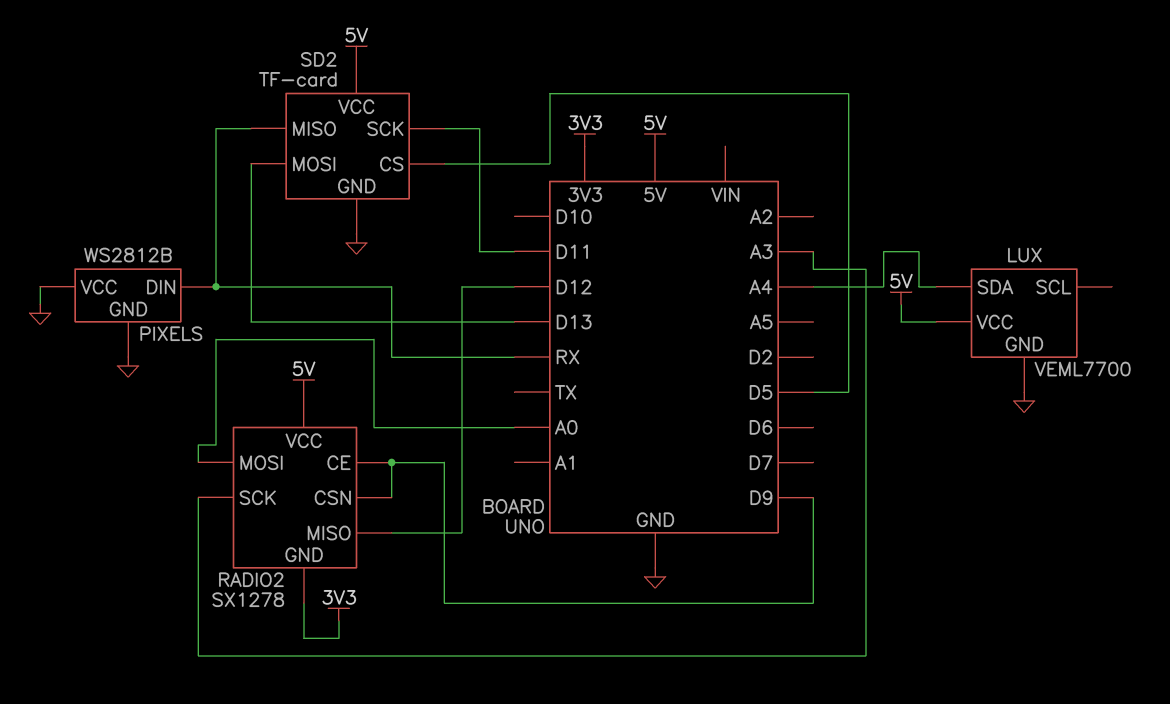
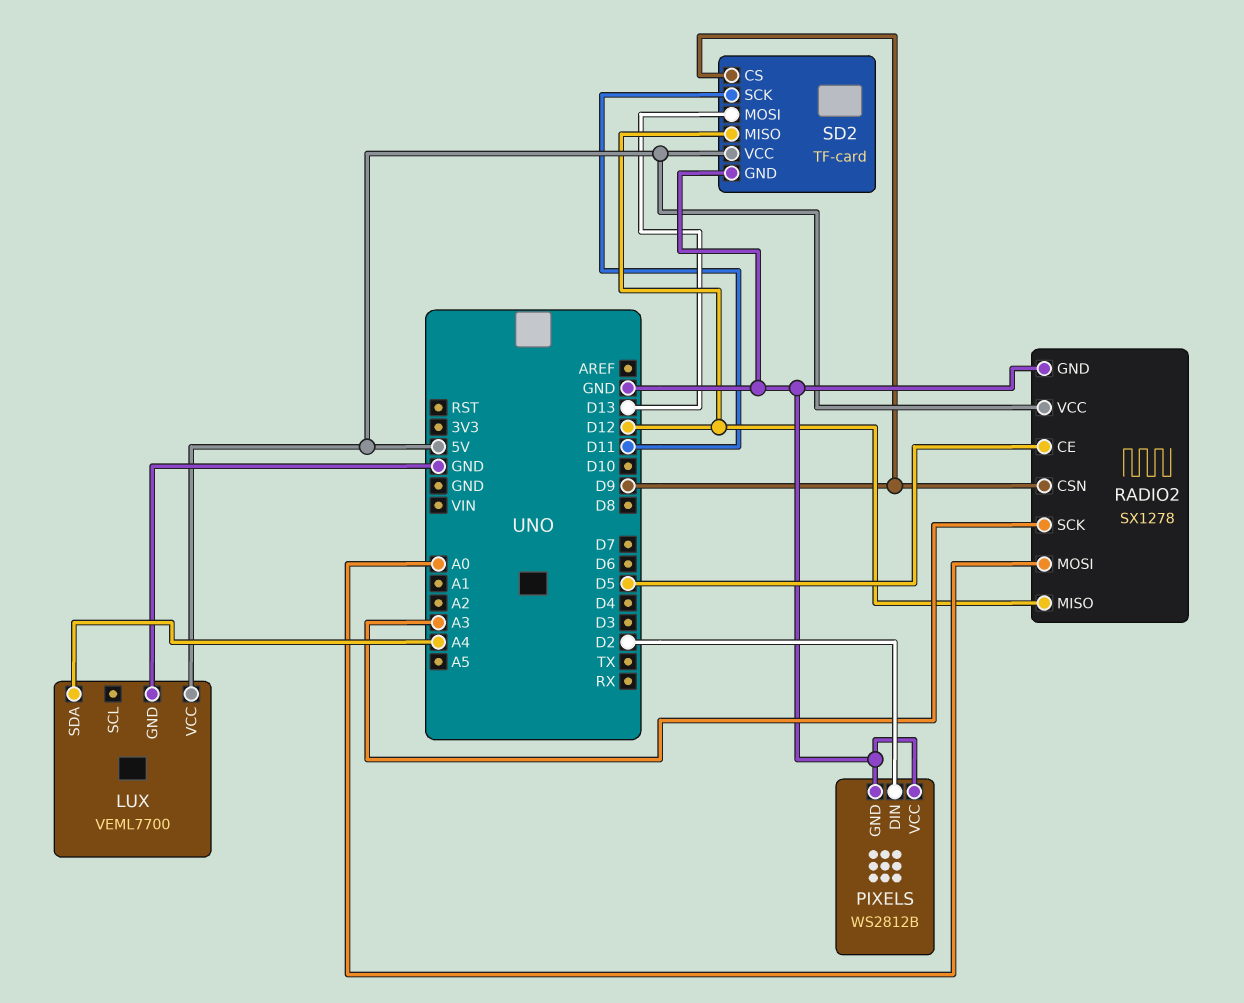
PIXELS pin DIN: RX -> D2
RADIO2 pin CE: D9 -> D5
RADIO2 pin GND: 3V3 -> GND
SD2 pin CS: D5 -> D9
SD2 pin MISO: RX -> D12

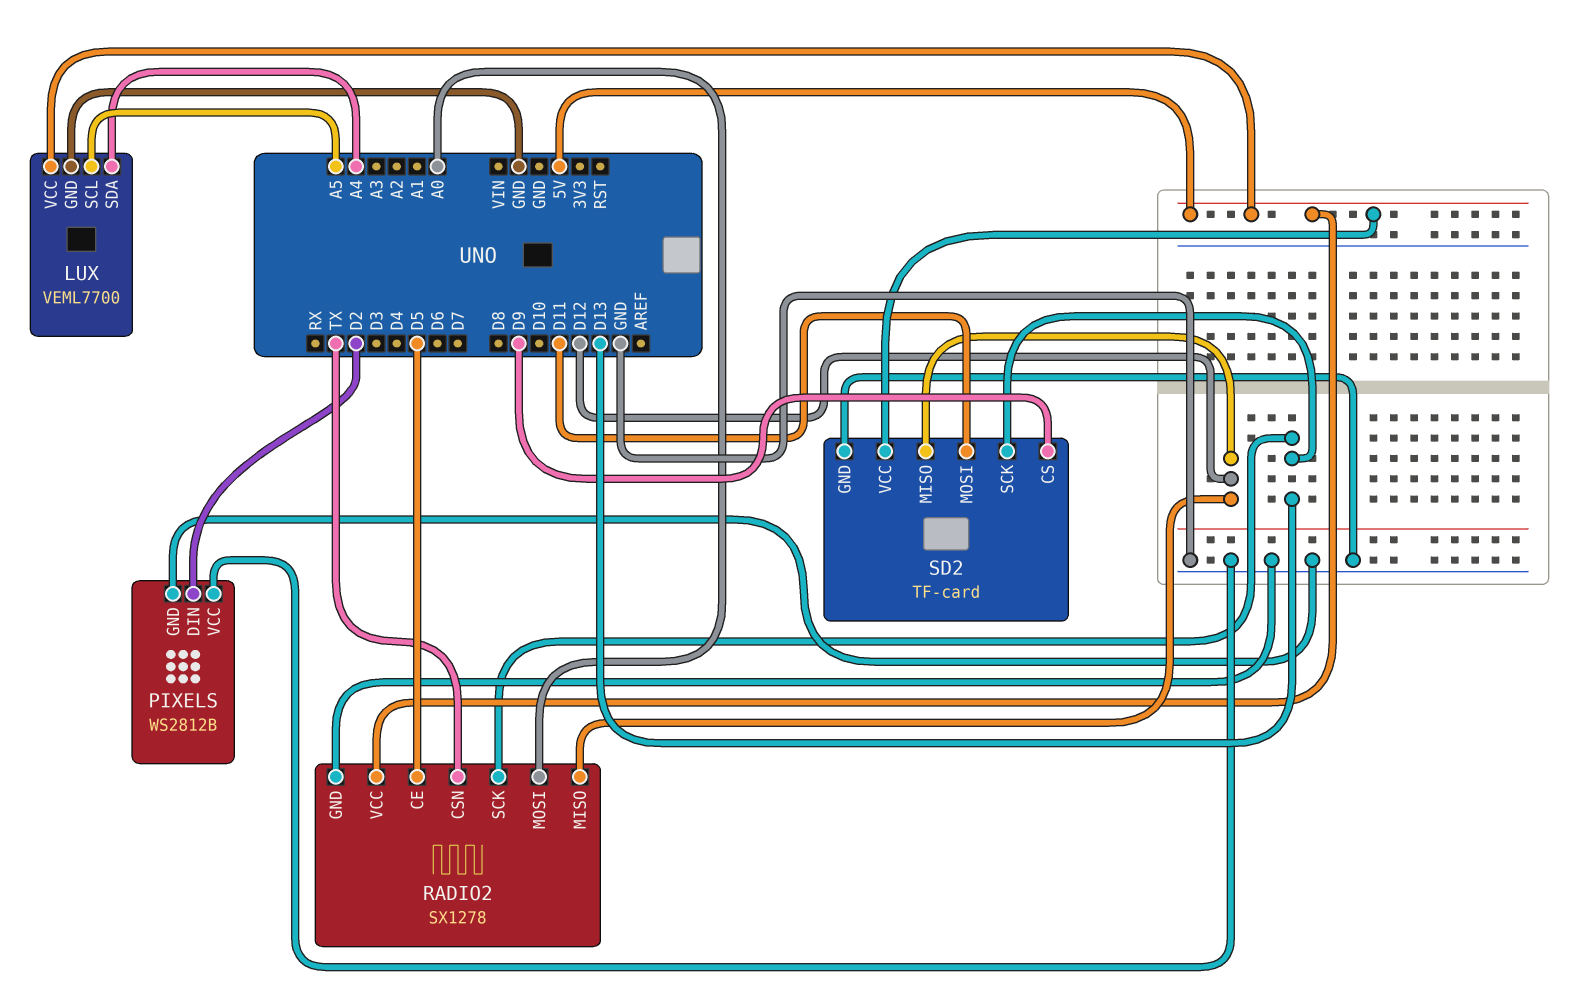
LUX pin SCL: none -> A5
RADIO2 pin CSN: D9 -> TX
RADIO2 pin SCK: A3 -> D13
SD2 pin MOSI: D13 -> D11
SD2 pin SCK: D11 -> D13

